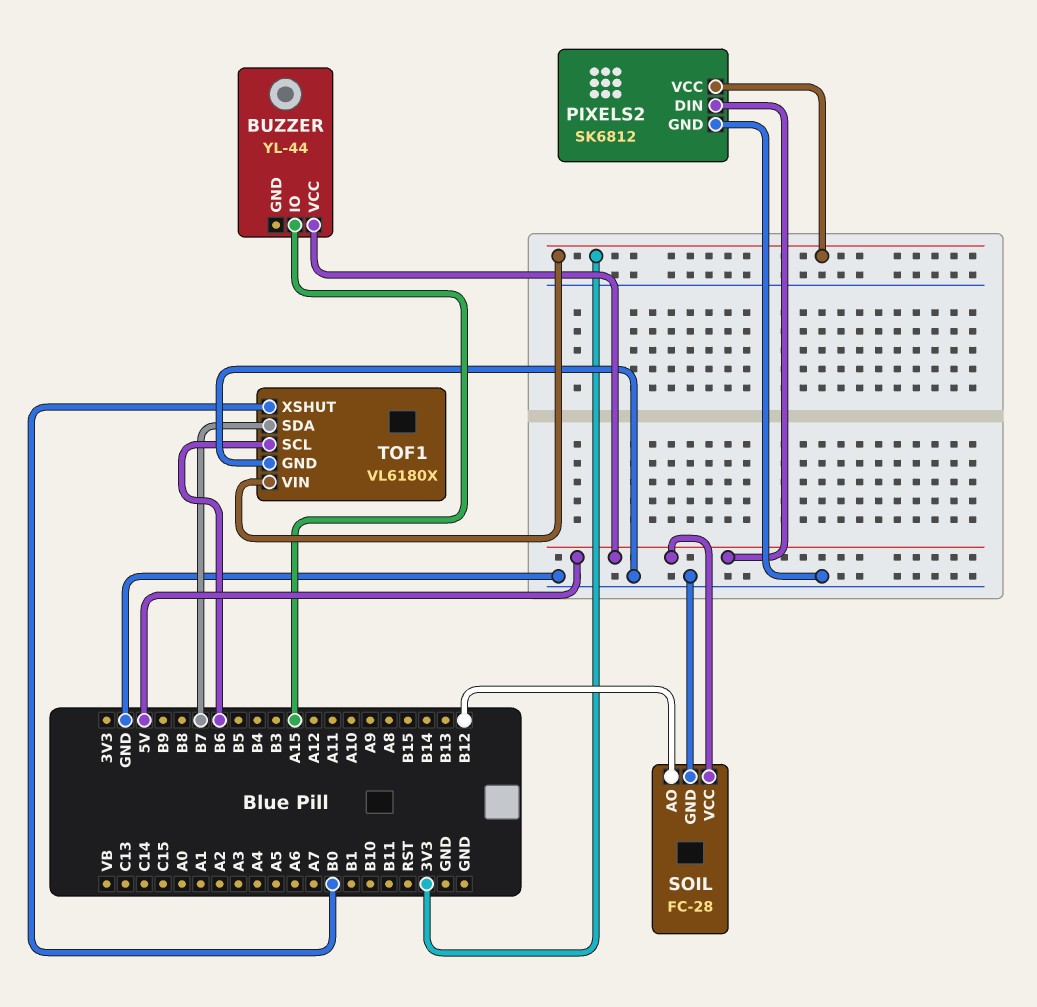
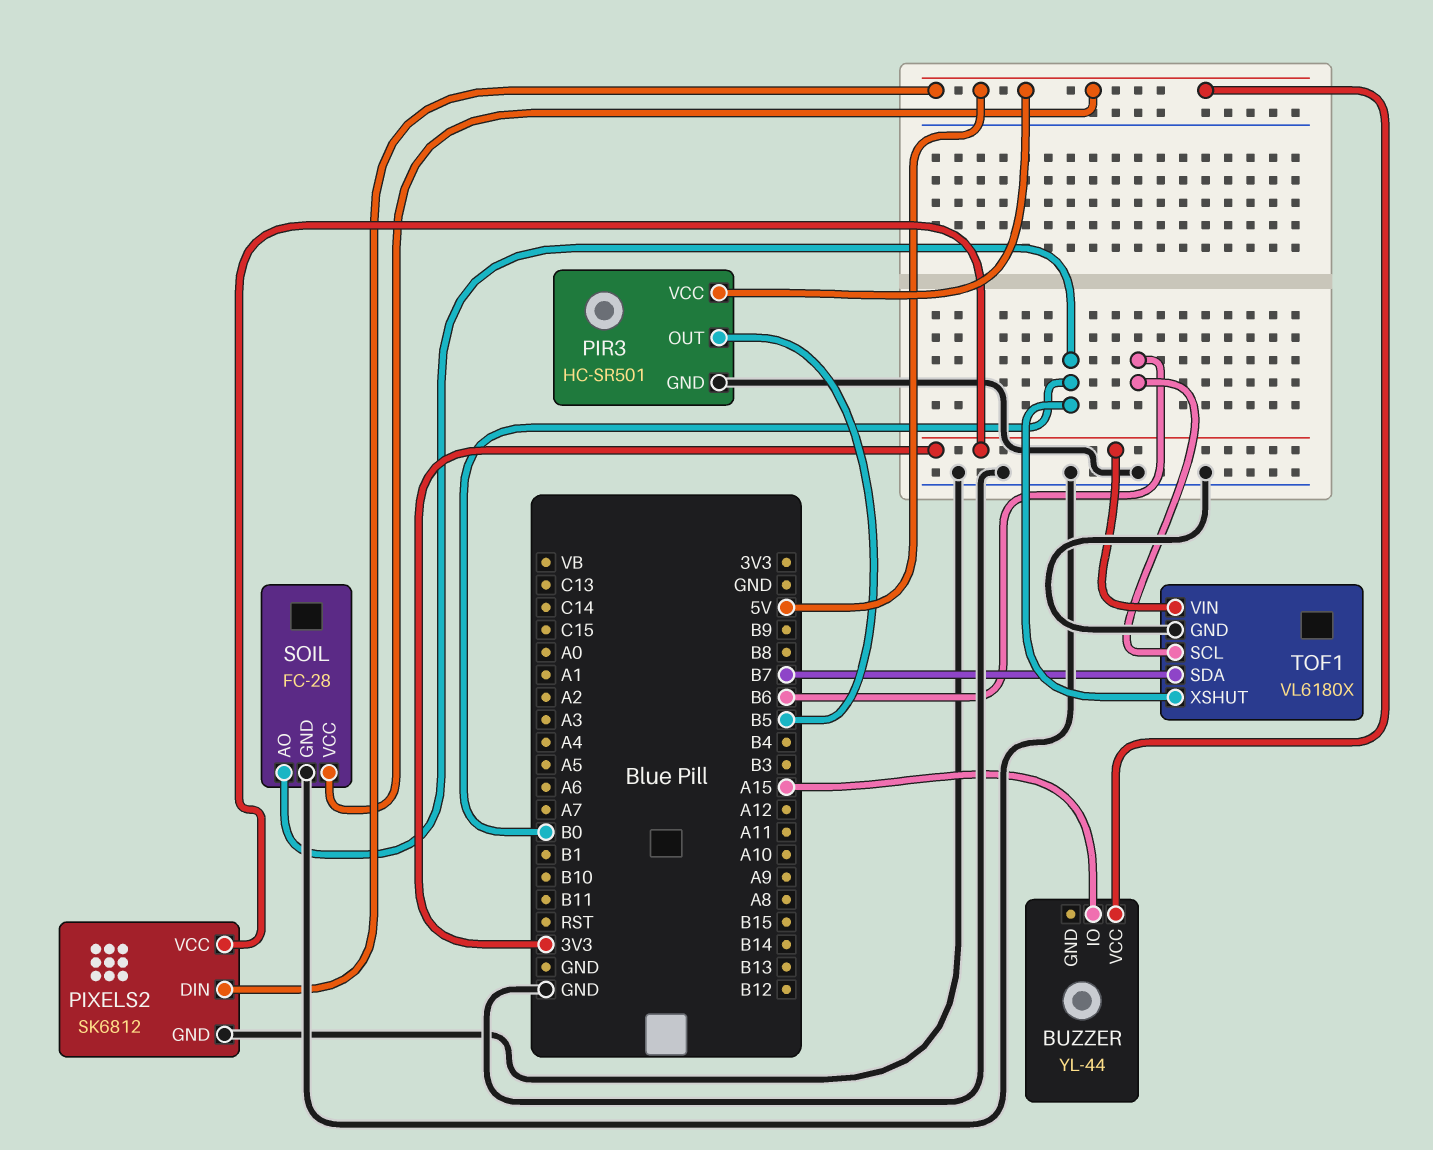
PIR3: none -> HC-SR501
PIR3 pin GND: none -> GND
PIR3 pin OUT: none -> B5
PIR3 pin VCC: none -> 5V
SOIL pin AO: B12 -> B0

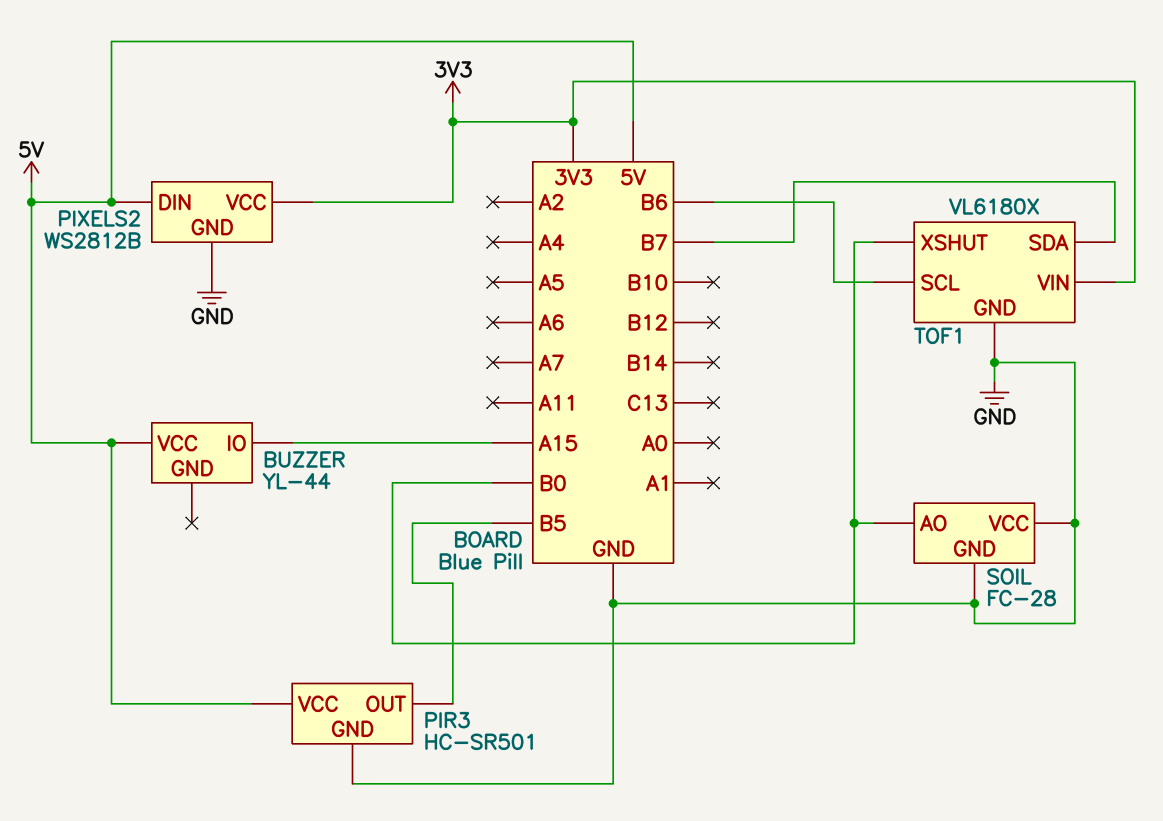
PIXELS2: SK6812 -> WS2812B
SOIL pin VCC: 5V -> GND

